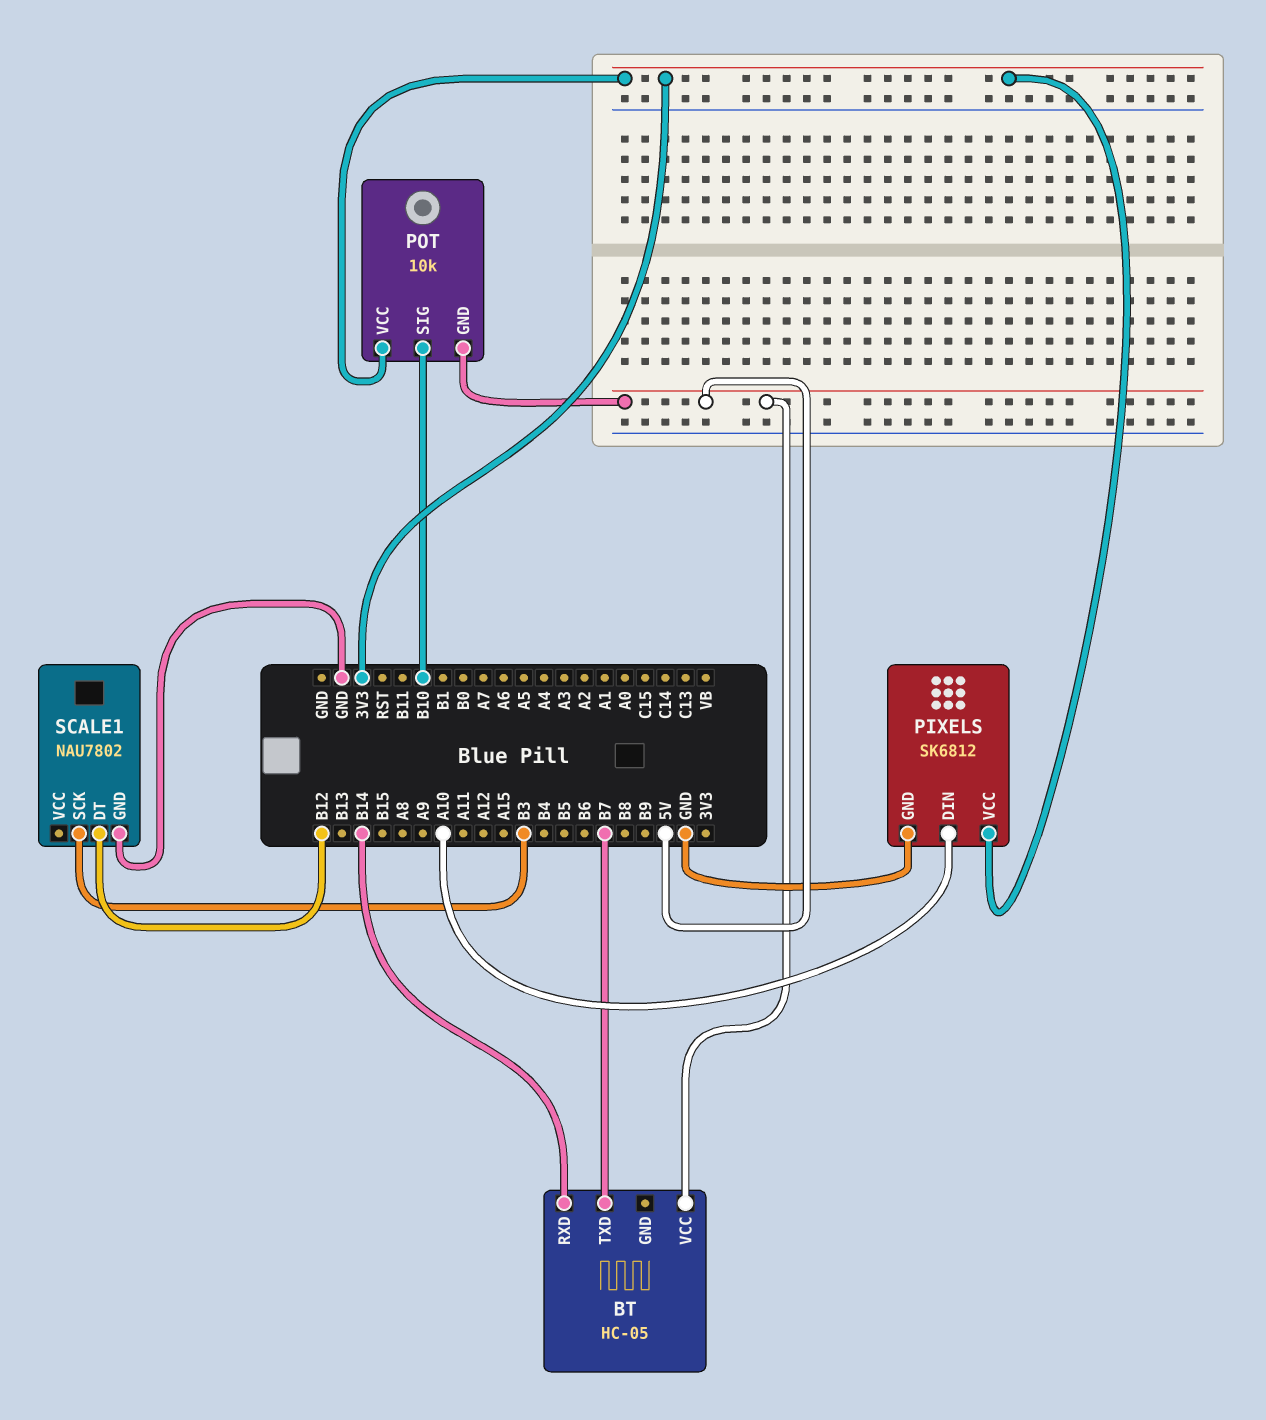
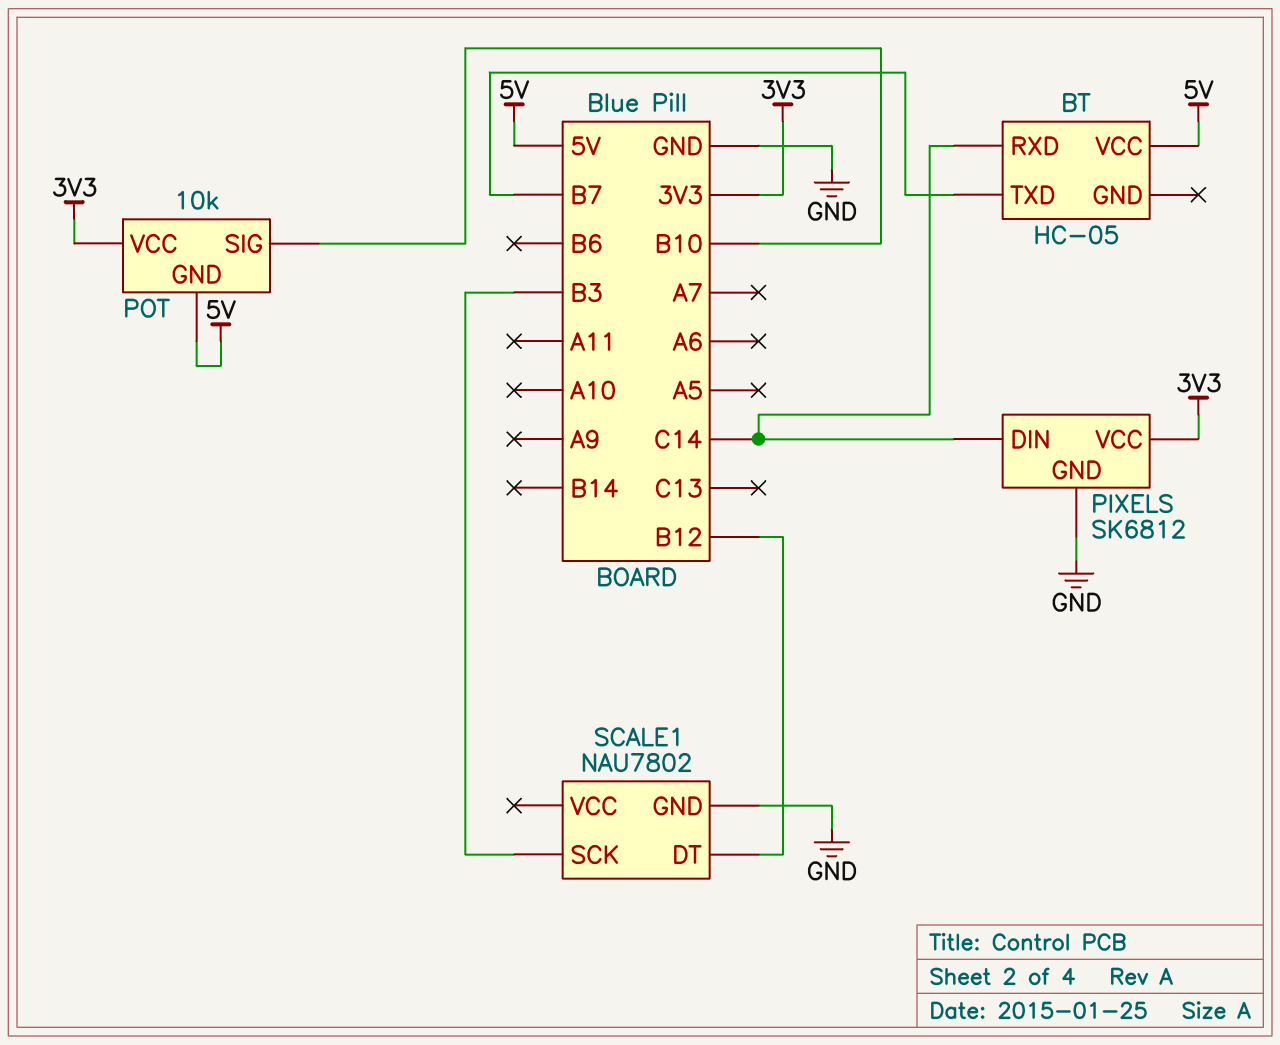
BT pin RXD: B14 -> C14
PIXELS pin DIN: A10 -> C14

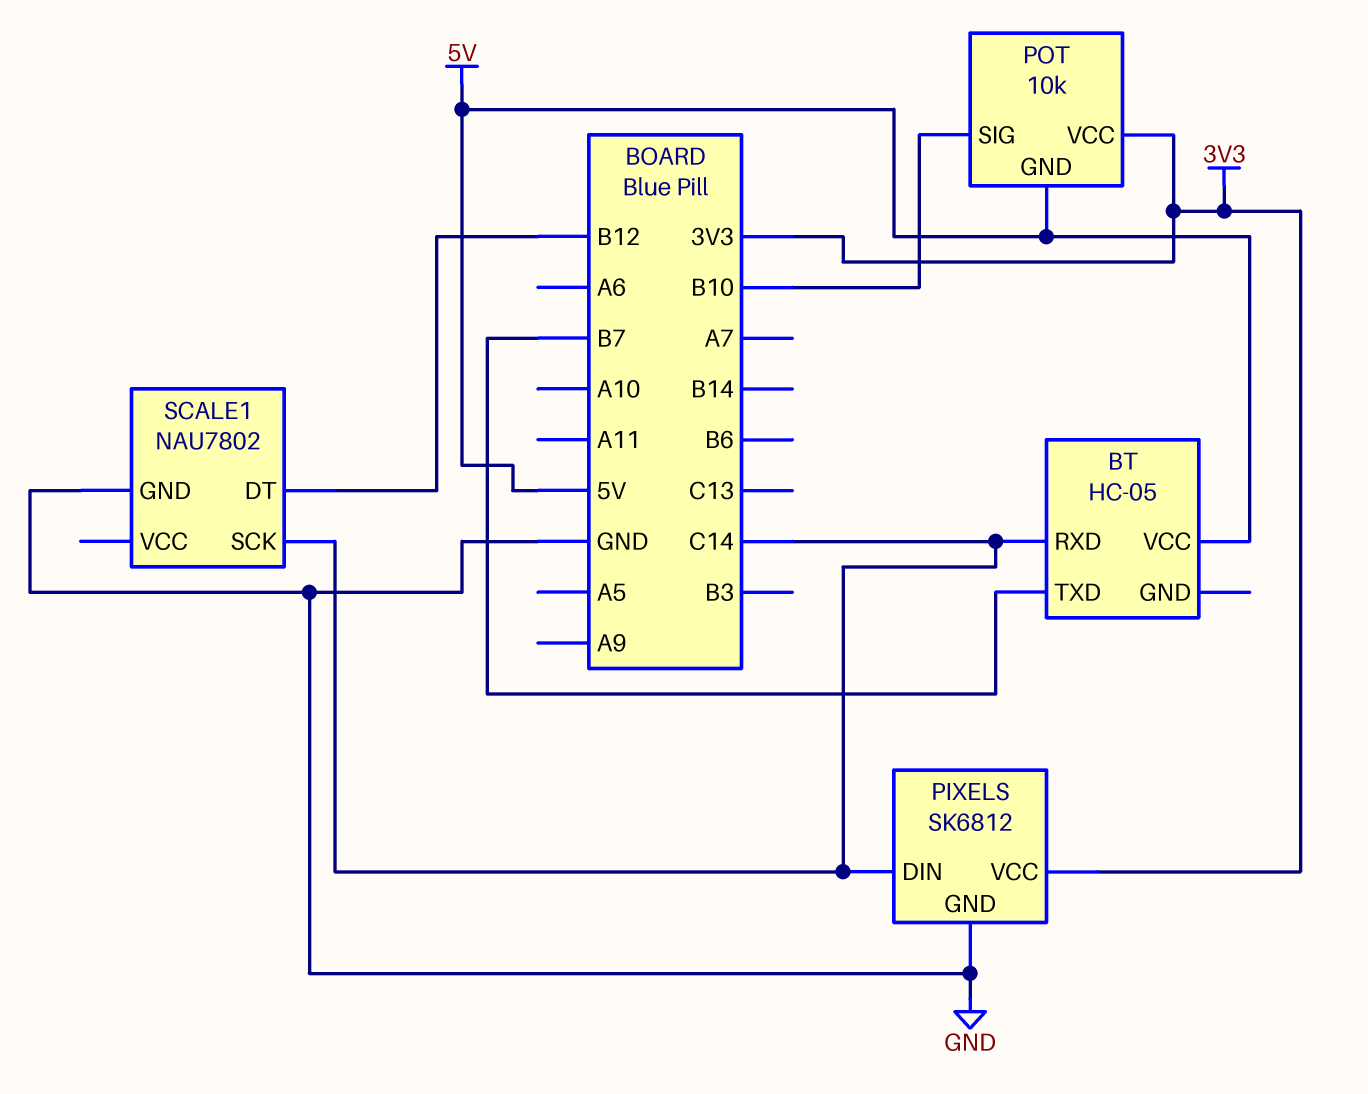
SCALE1 pin SCK: B3 -> C14

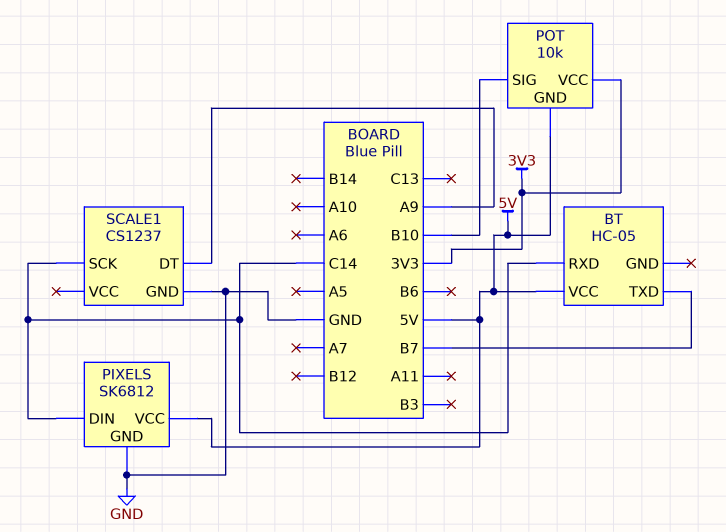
PIXELS pin VCC: 3V3 -> 5V
SCALE1: NAU7802 -> CS1237
SCALE1 pin DT: B12 -> A9

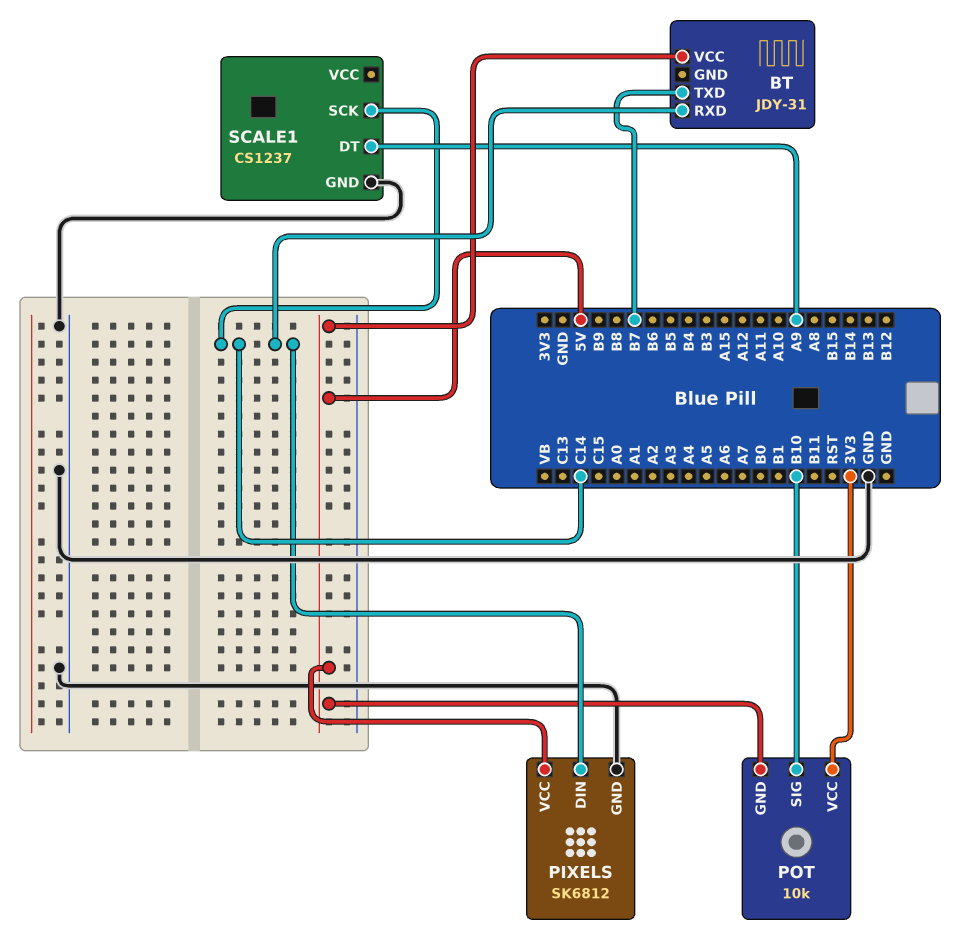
BT: HC-05 -> JDY-31

